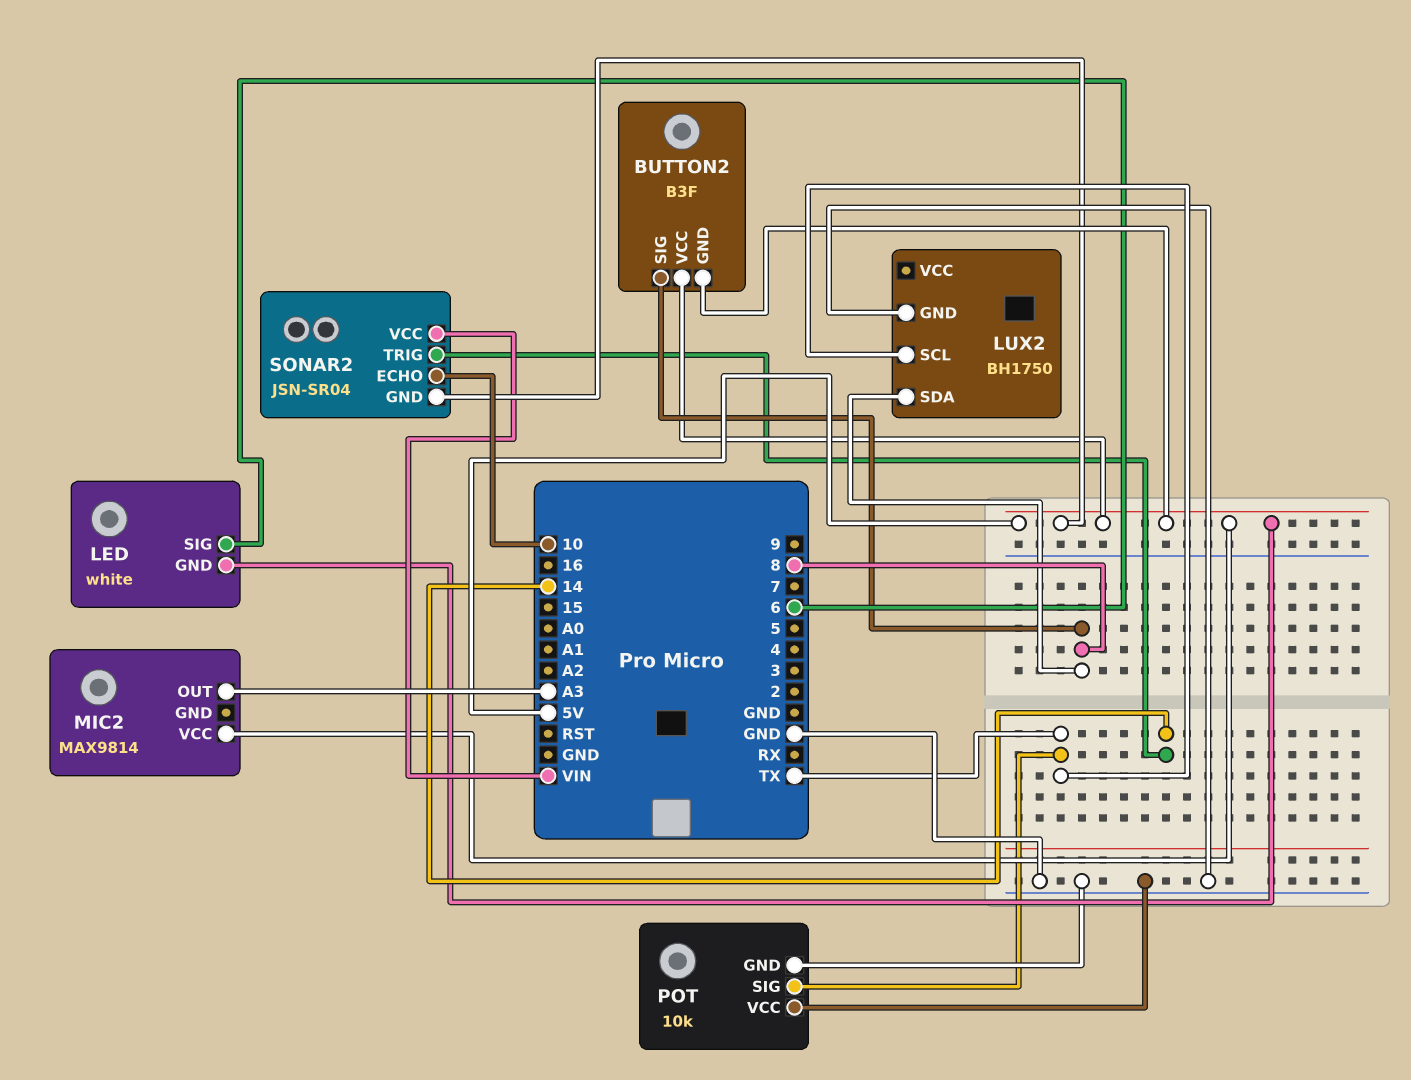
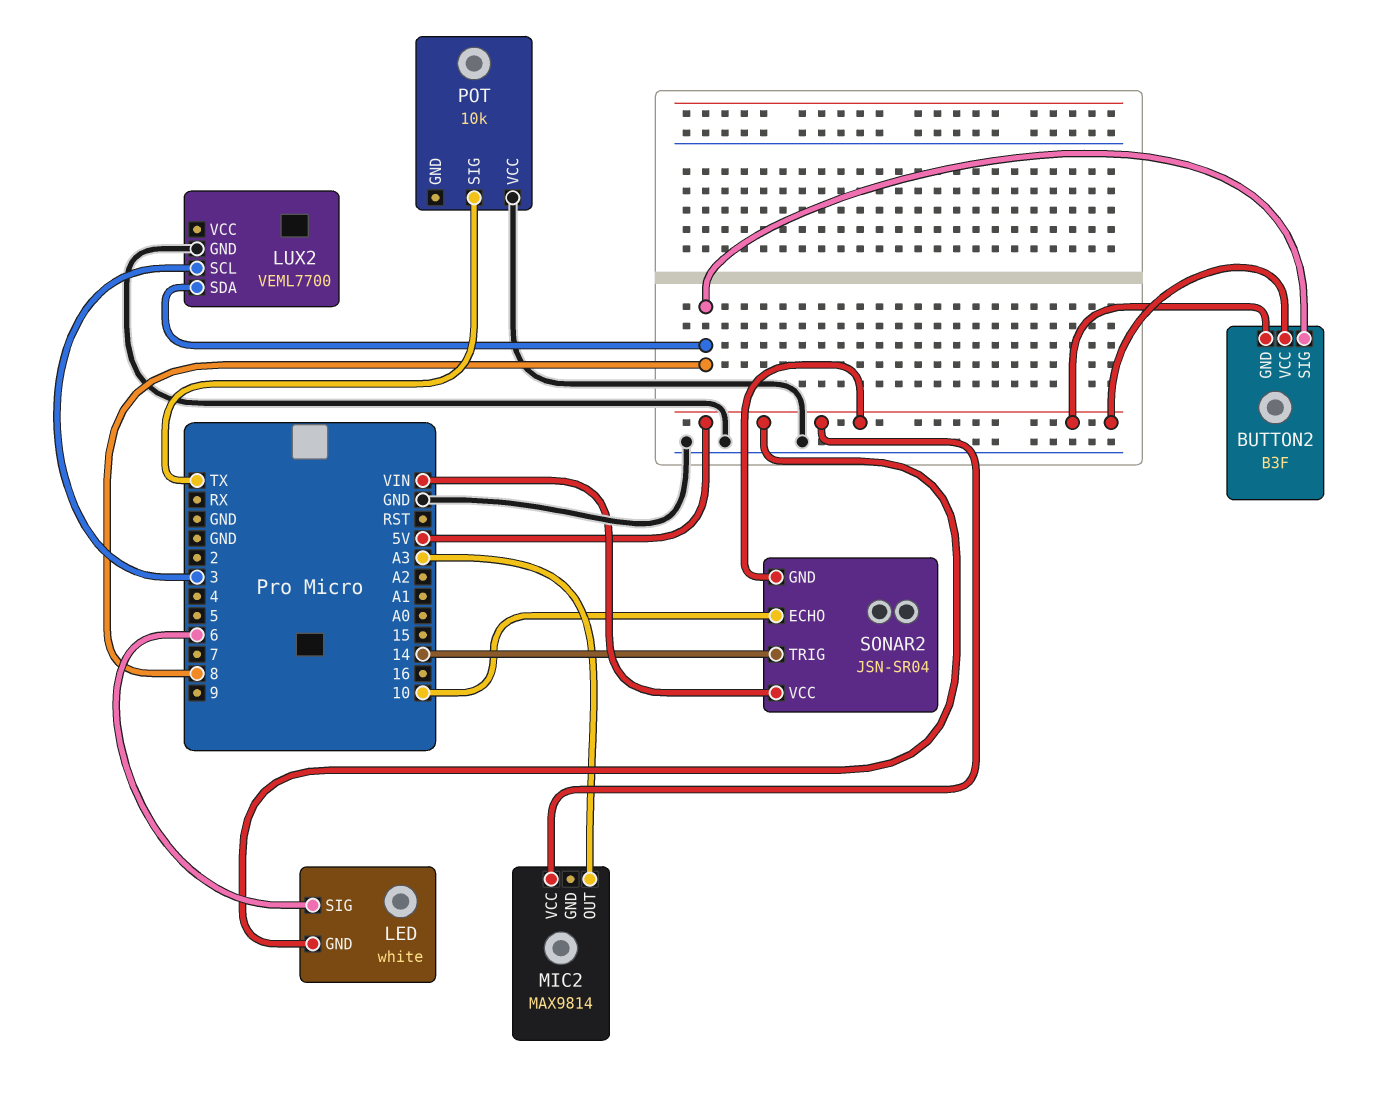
LUX2: BH1750 -> VEML7700
LUX2 pin SCL: TX -> 3
POT pin GND: GND -> none

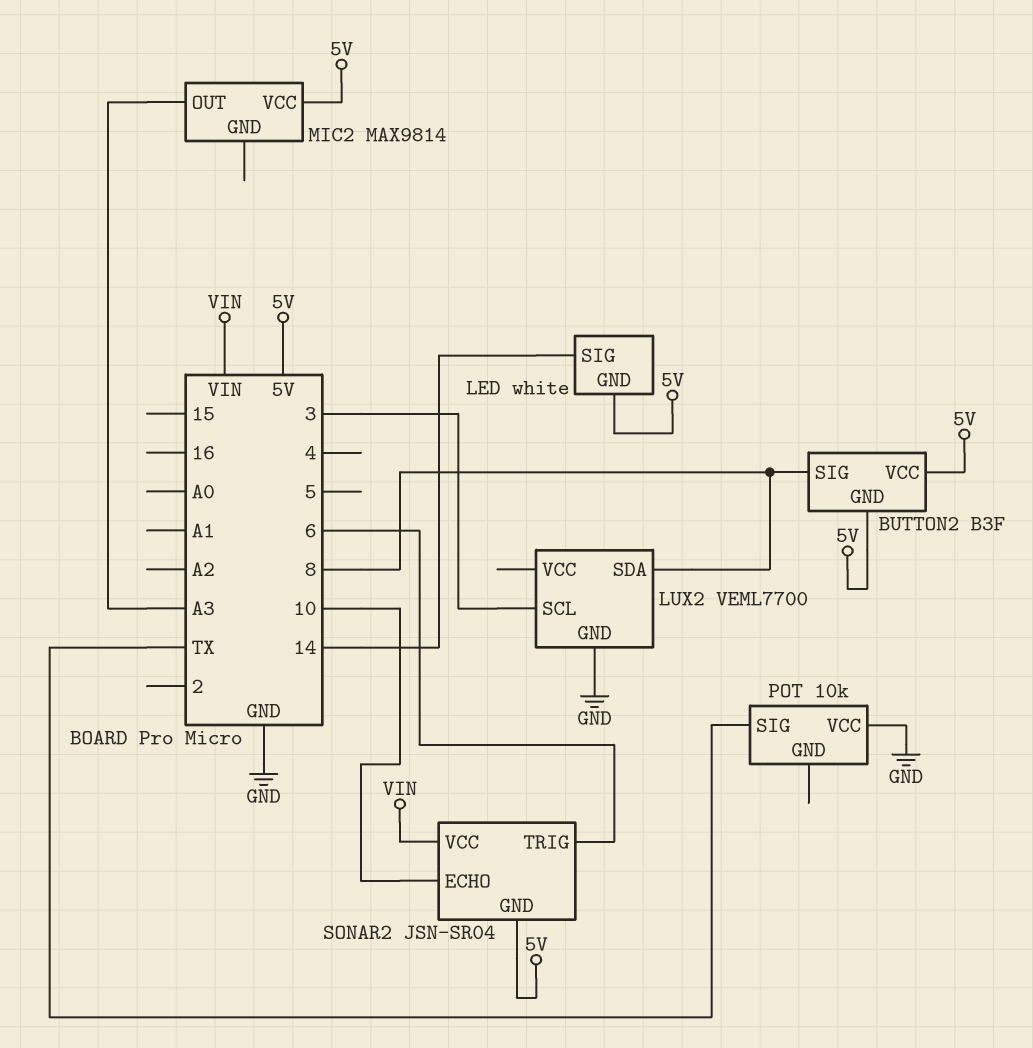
LED pin SIG: 6 -> 14
SONAR2 pin TRIG: 14 -> 6

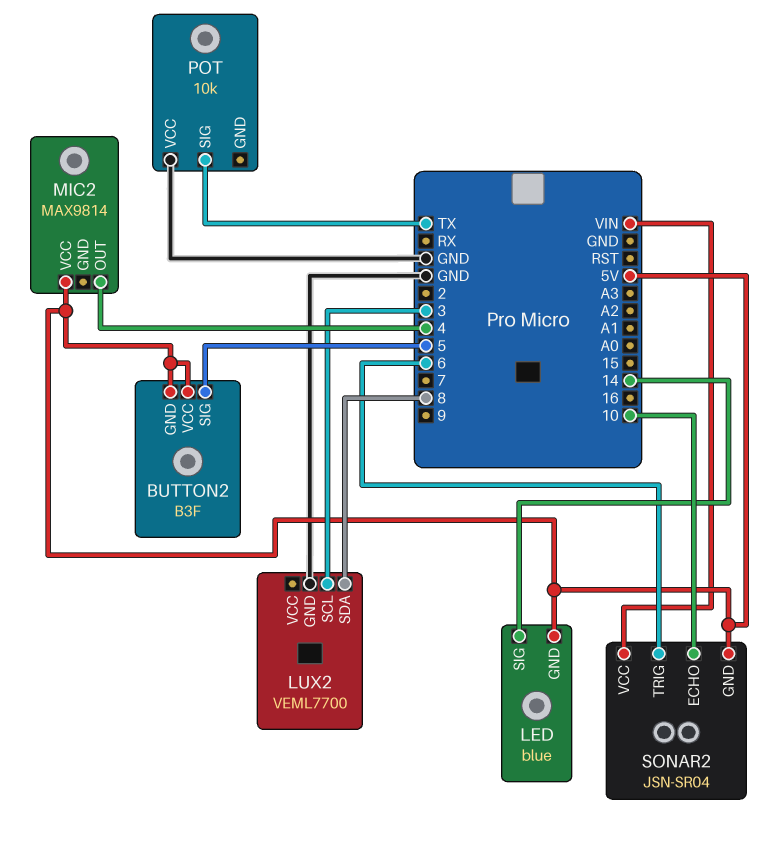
BUTTON2 pin SIG: 8 -> 5
LED: white -> blue
MIC2 pin OUT: A3 -> 4

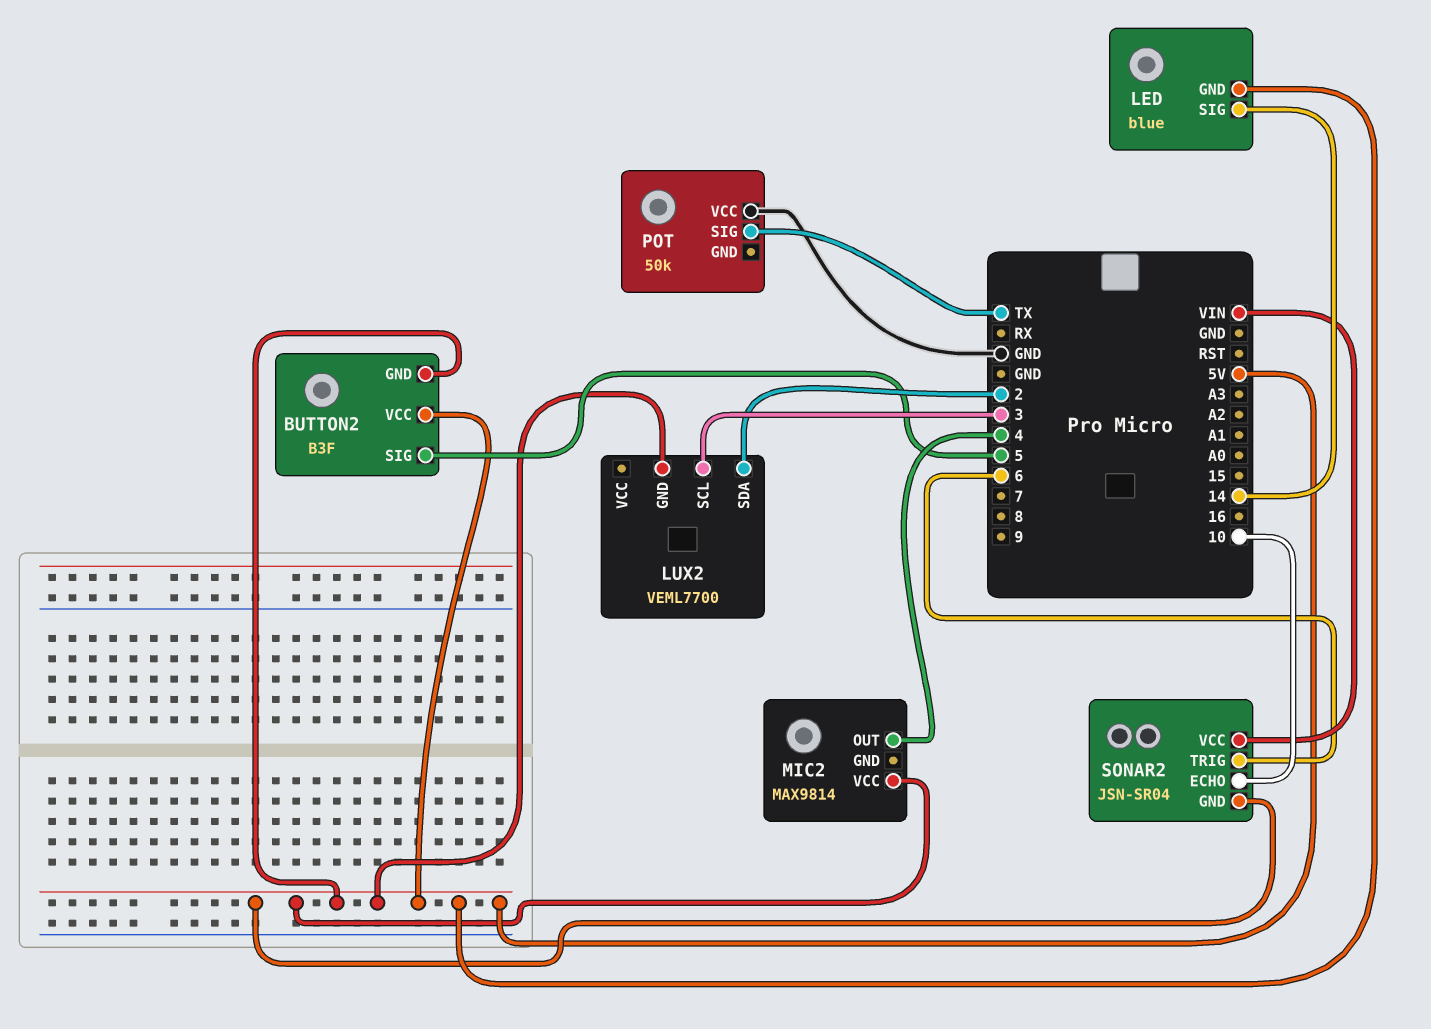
LUX2 pin GND: GND -> 5V
LUX2 pin SDA: 8 -> 2
POT: 10k -> 50k

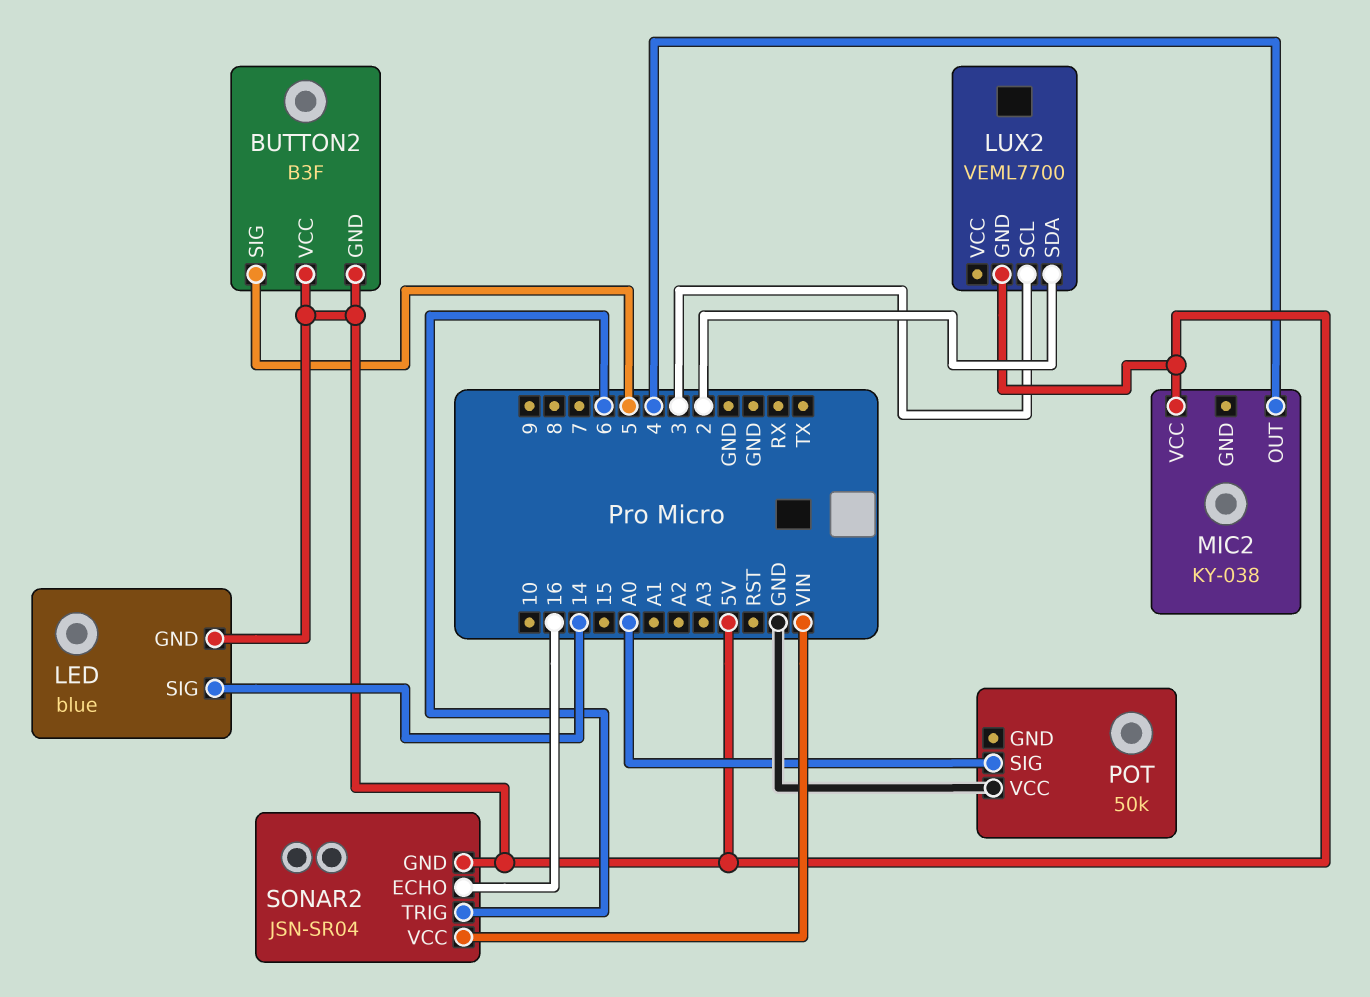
MIC2: MAX9814 -> KY-038
POT pin SIG: TX -> A0
SONAR2 pin ECHO: 10 -> 16

